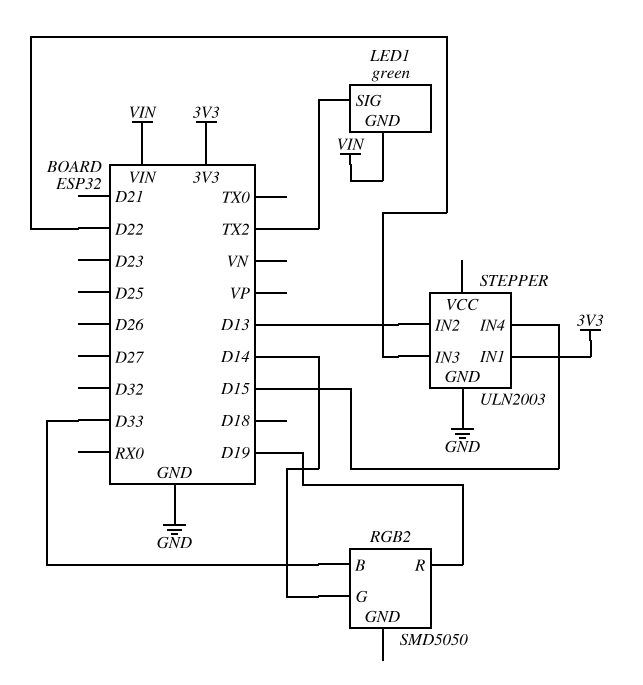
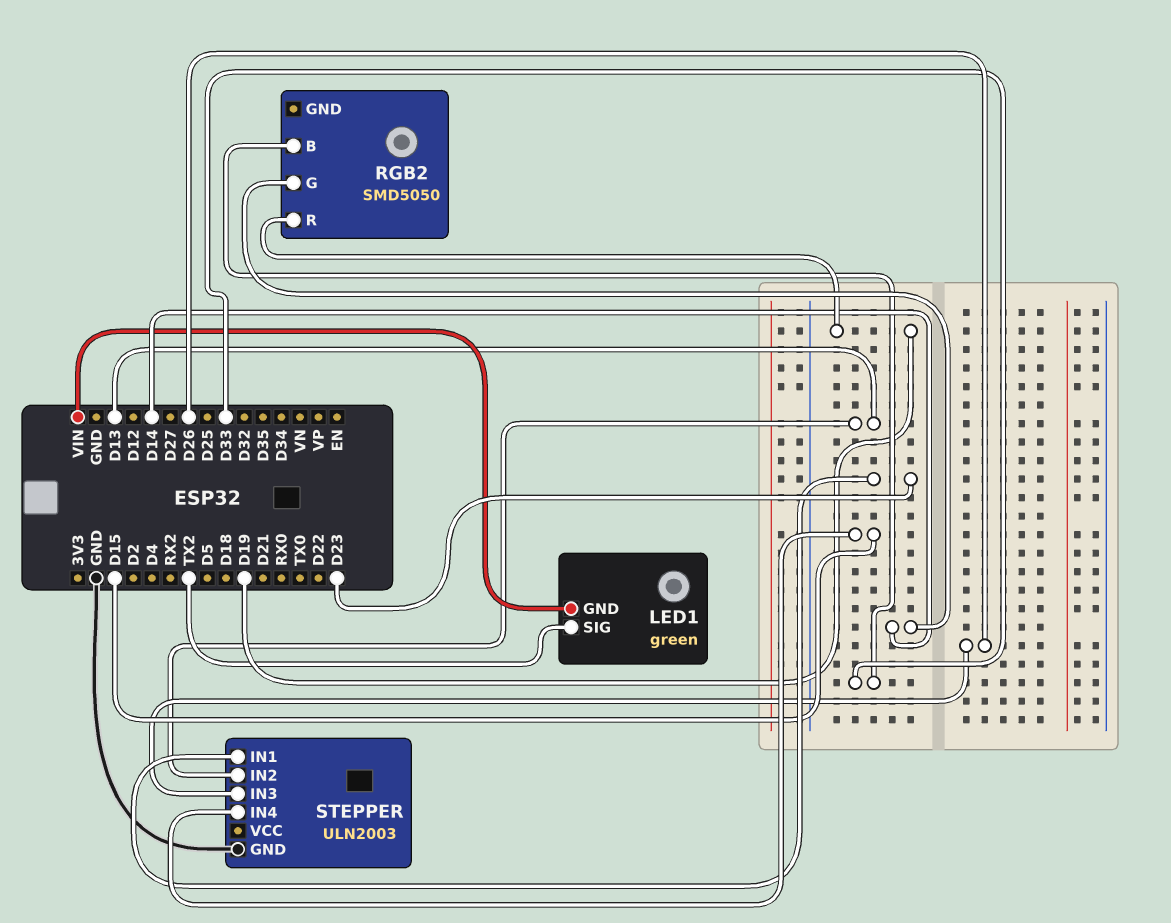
STEPPER pin IN1: 3V3 -> D23
STEPPER pin IN3: D22 -> D26

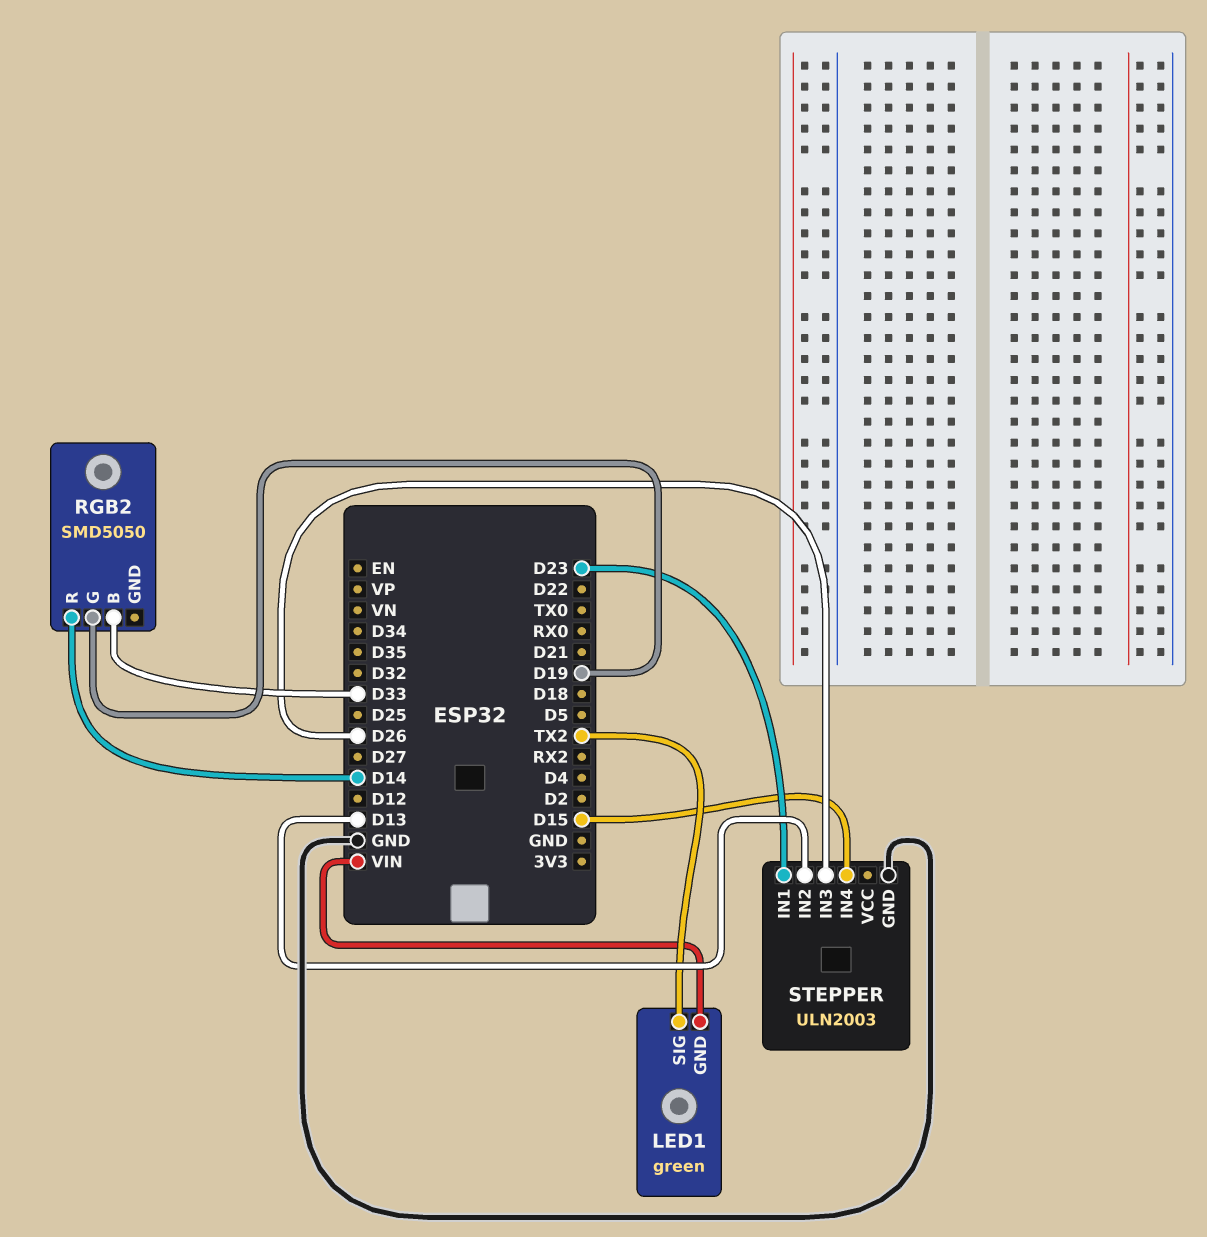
RGB2 pin G: D14 -> D19
RGB2 pin R: D19 -> D14

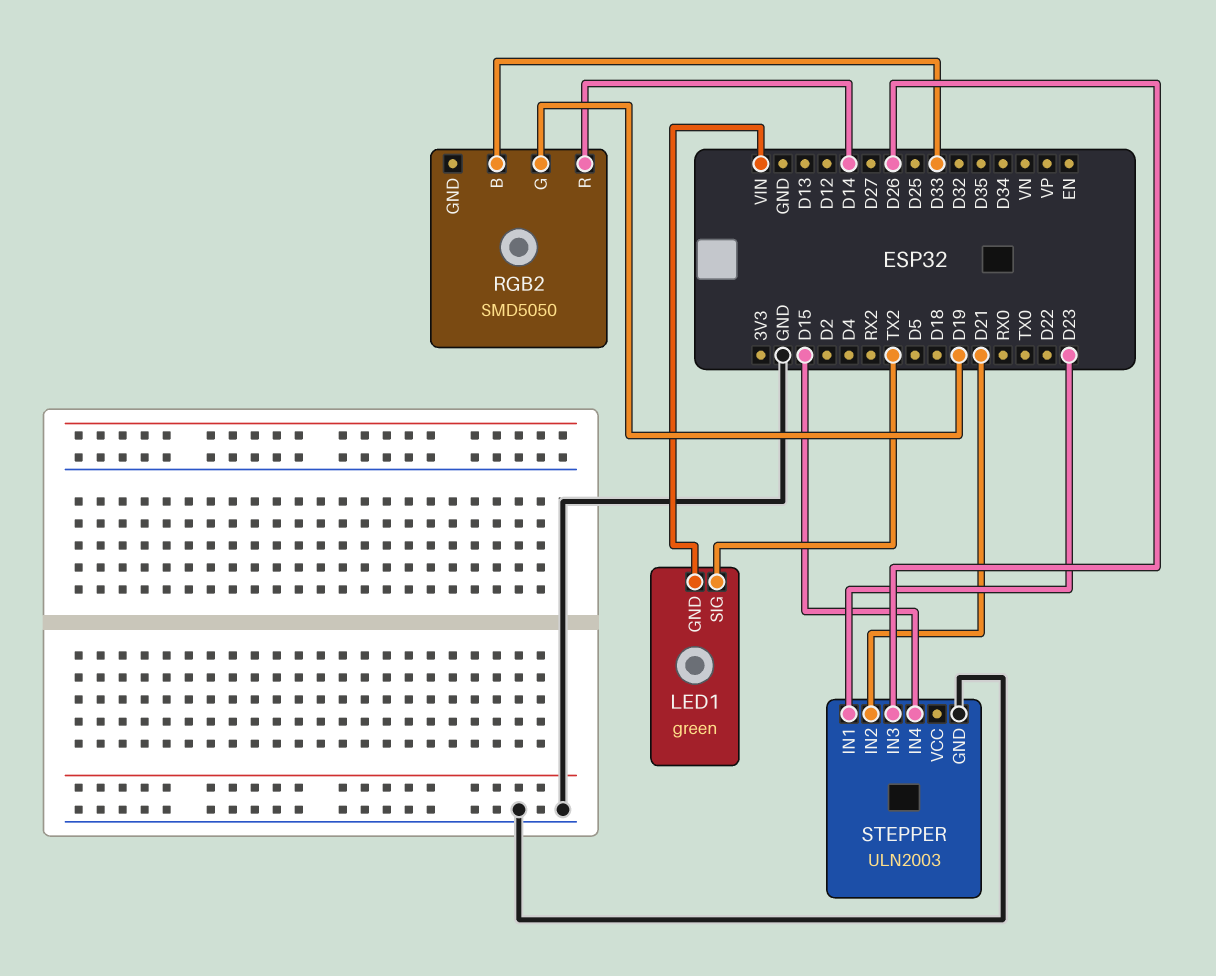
STEPPER pin IN2: D13 -> D21

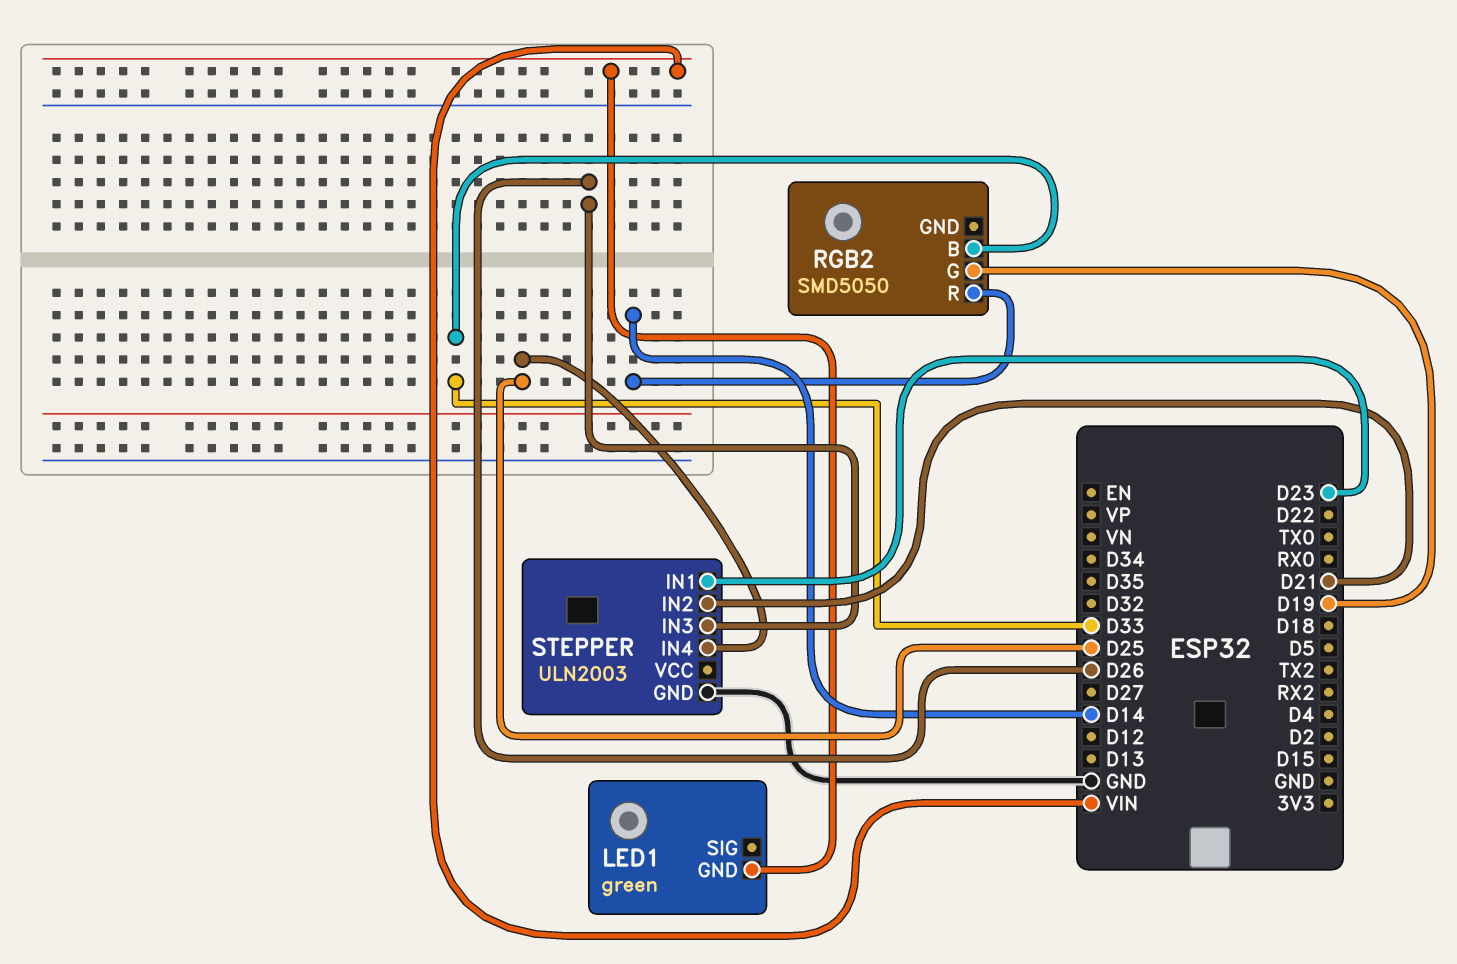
LED1 pin SIG: TX2 -> none
STEPPER pin IN4: D15 -> D25

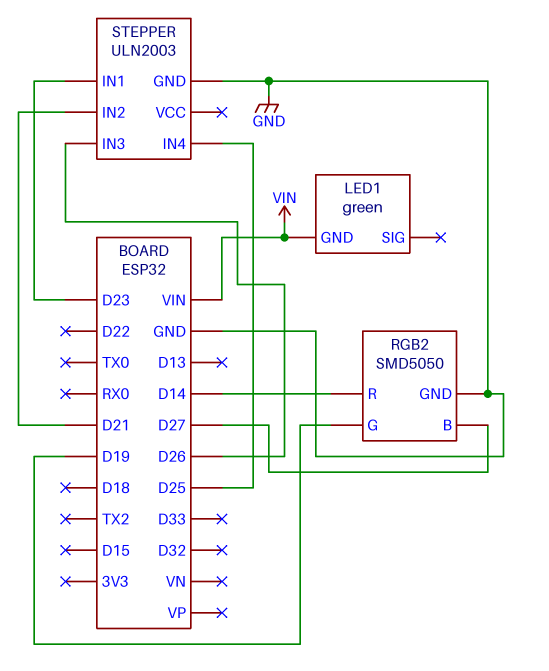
RGB2 pin B: D33 -> D27
RGB2 pin GND: none -> GND

